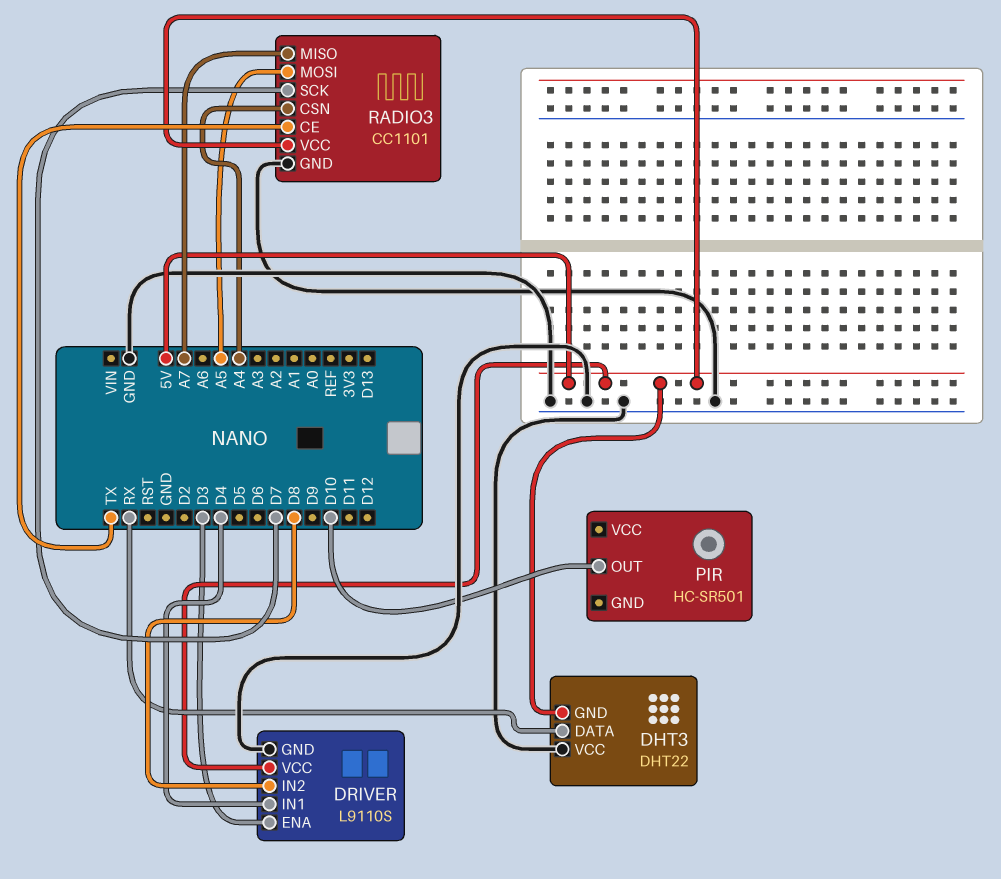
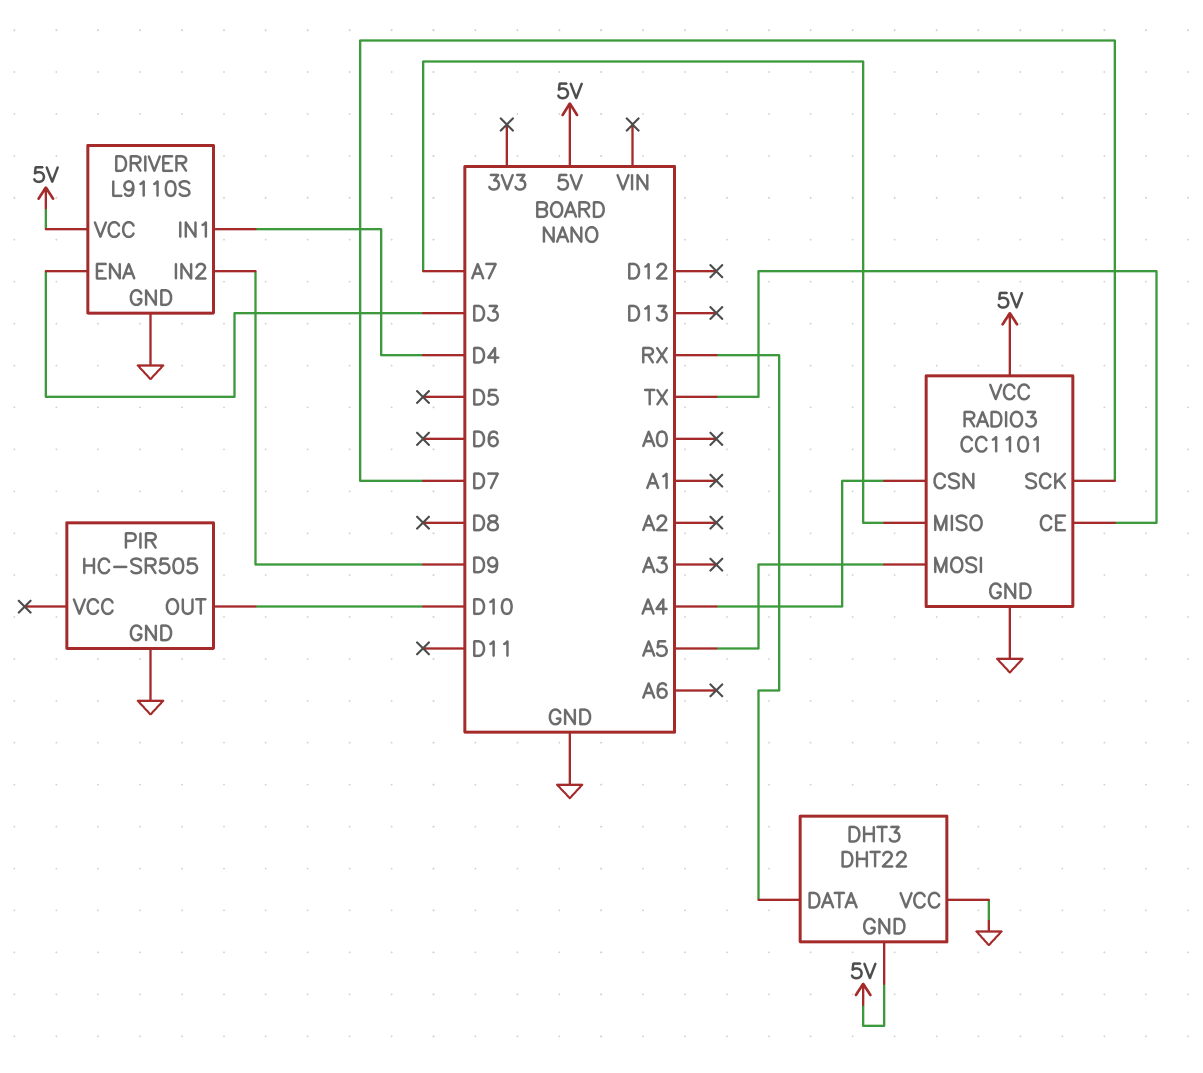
DRIVER pin IN2: D8 -> D9
PIR: HC-SR501 -> HC-SR505
PIR pin GND: none -> GND

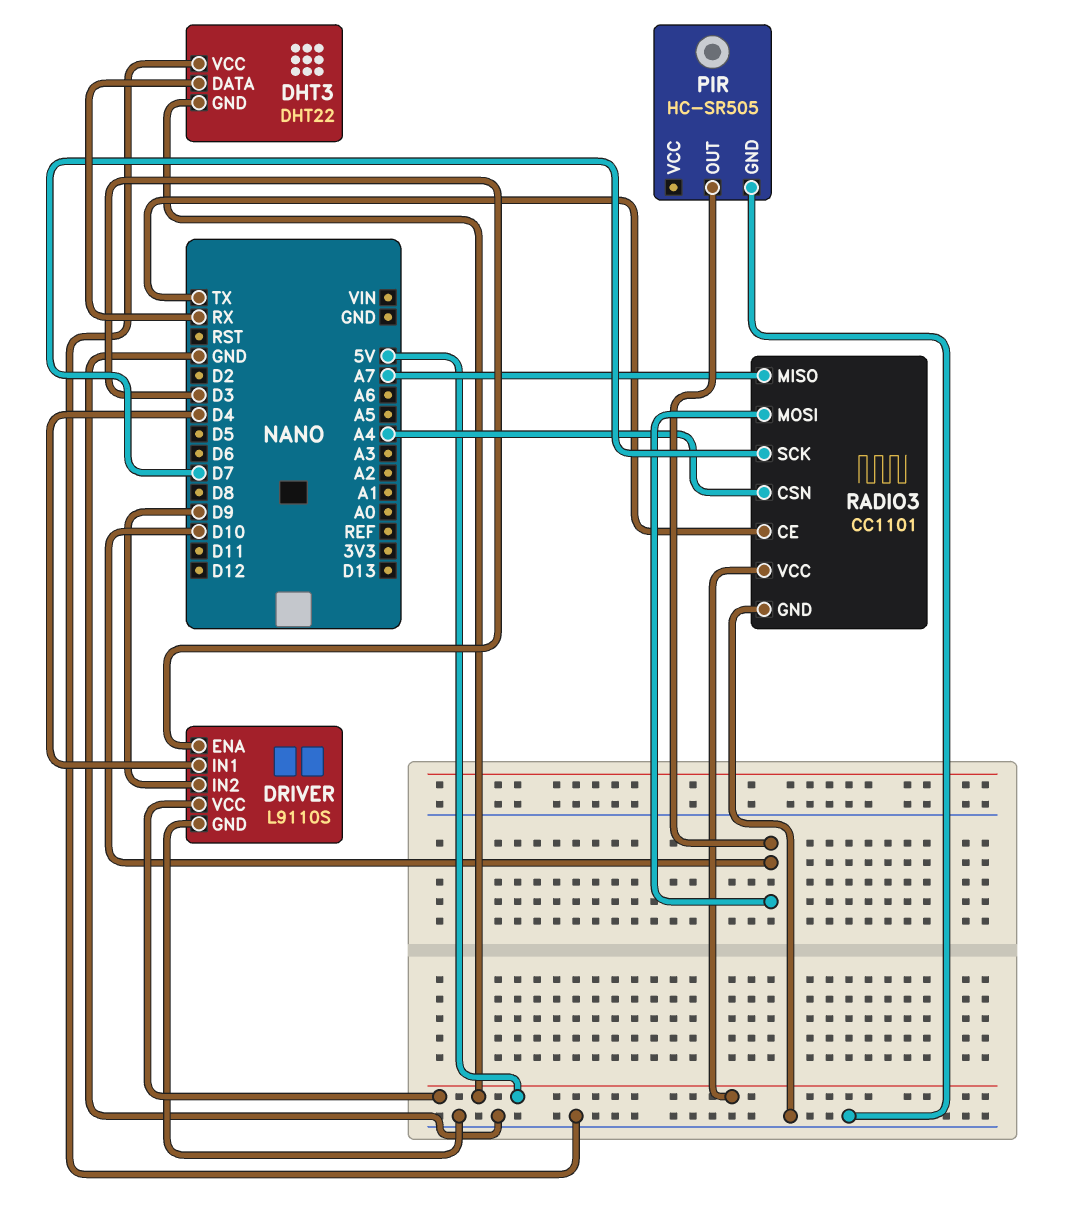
RADIO3 pin MOSI: A5 -> D10

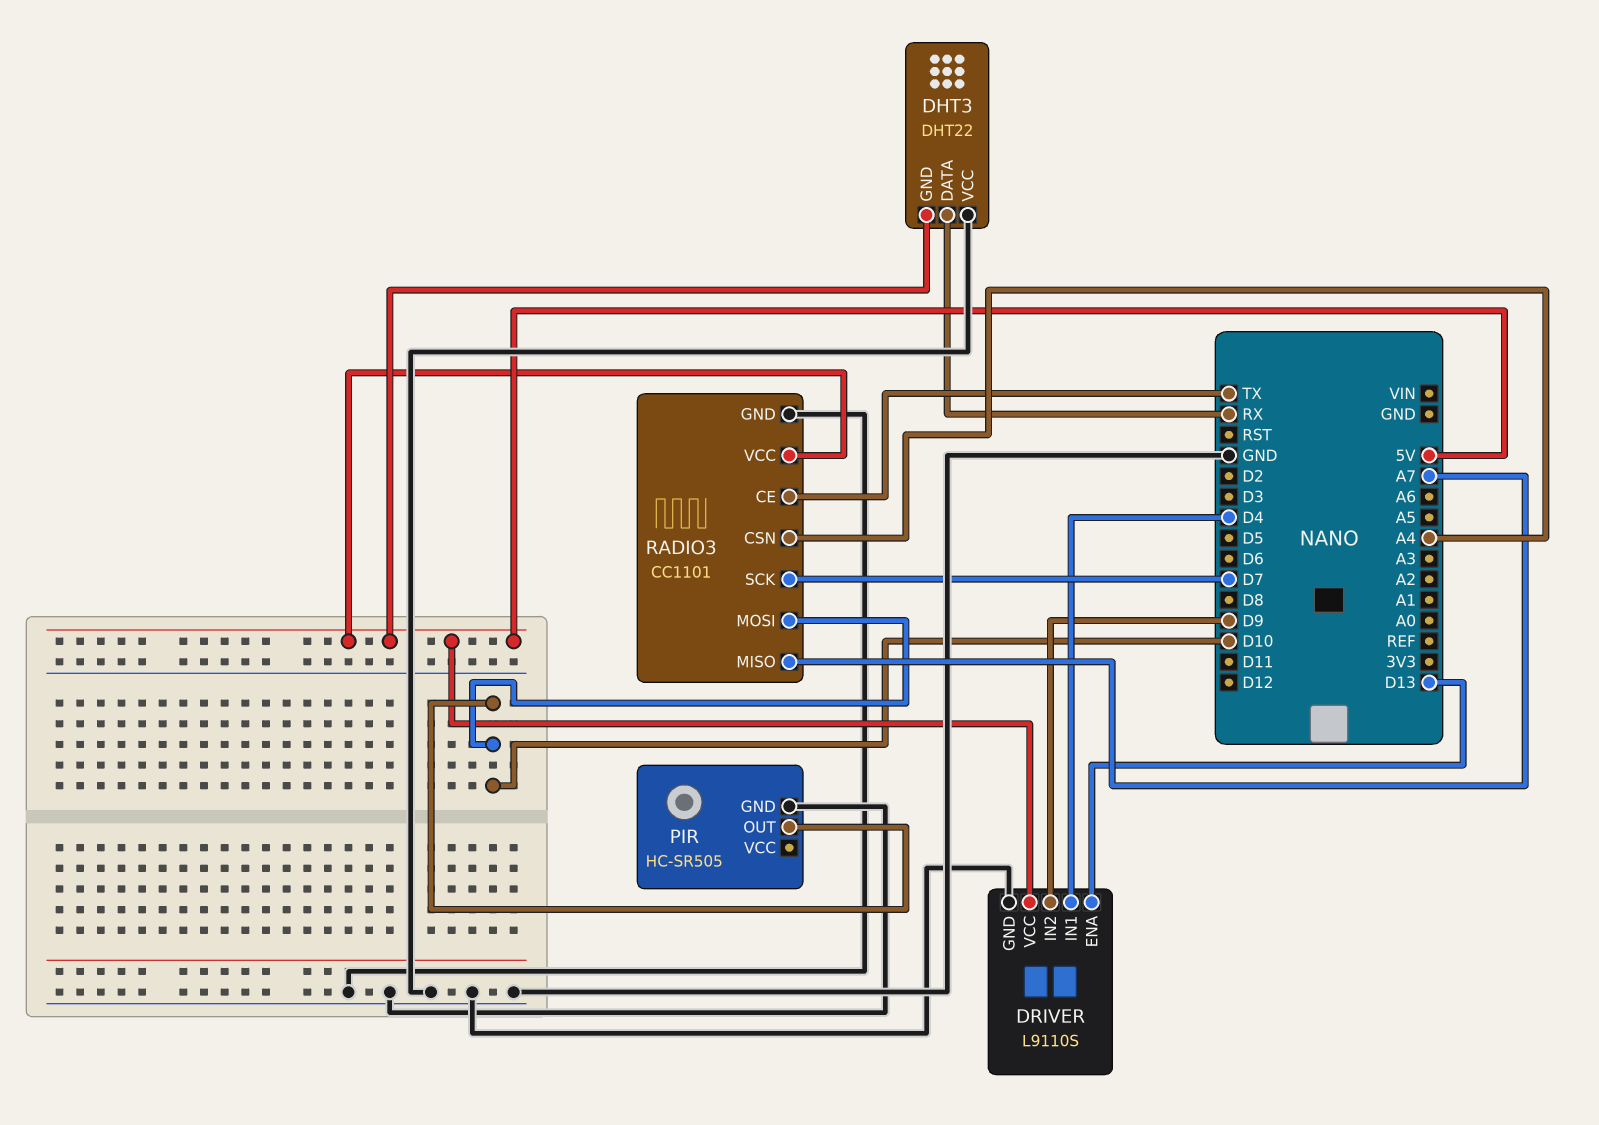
DRIVER pin ENA: D3 -> D13

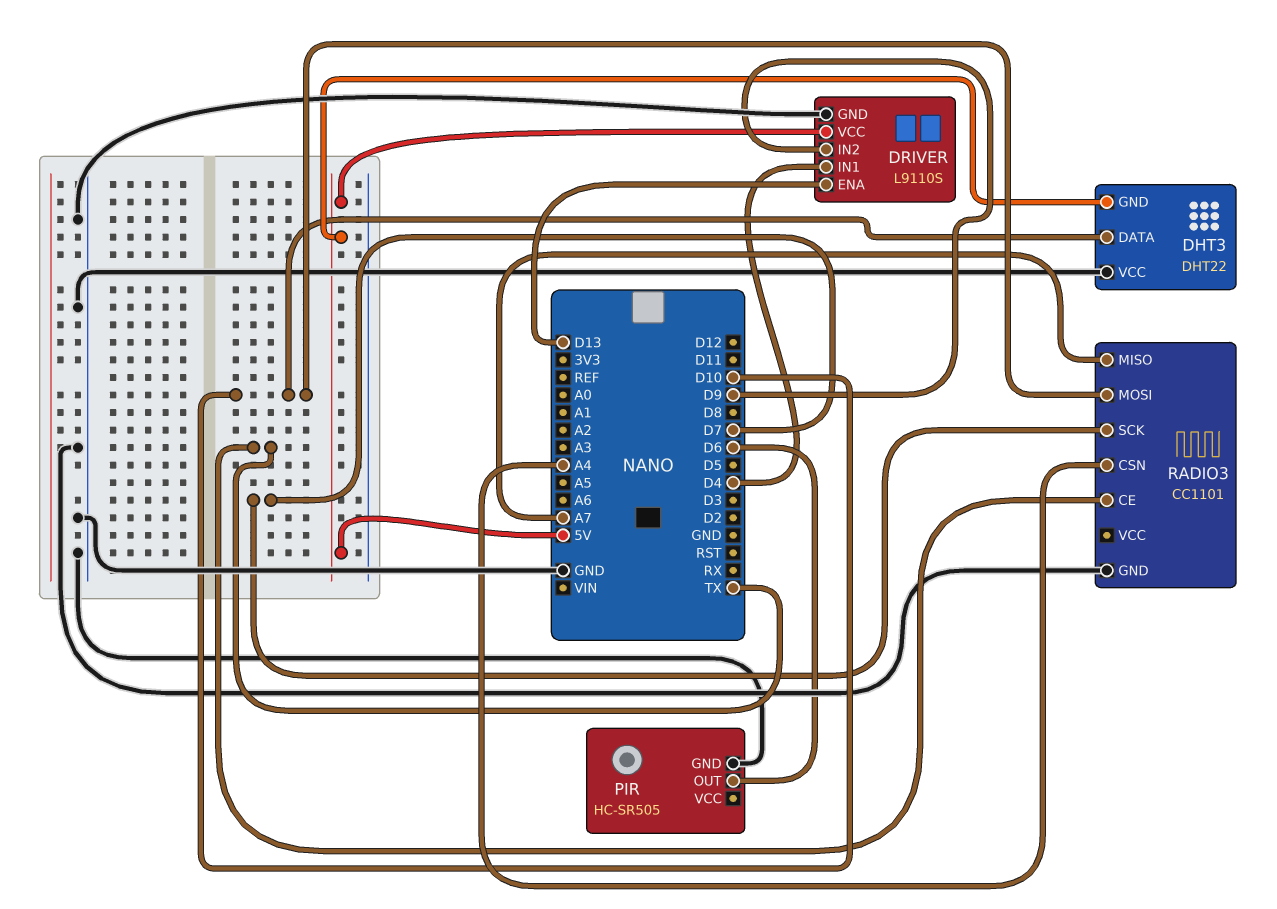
DHT3 pin DATA: RX -> D10
PIR pin OUT: D10 -> D6
RADIO3 pin VCC: 5V -> none

